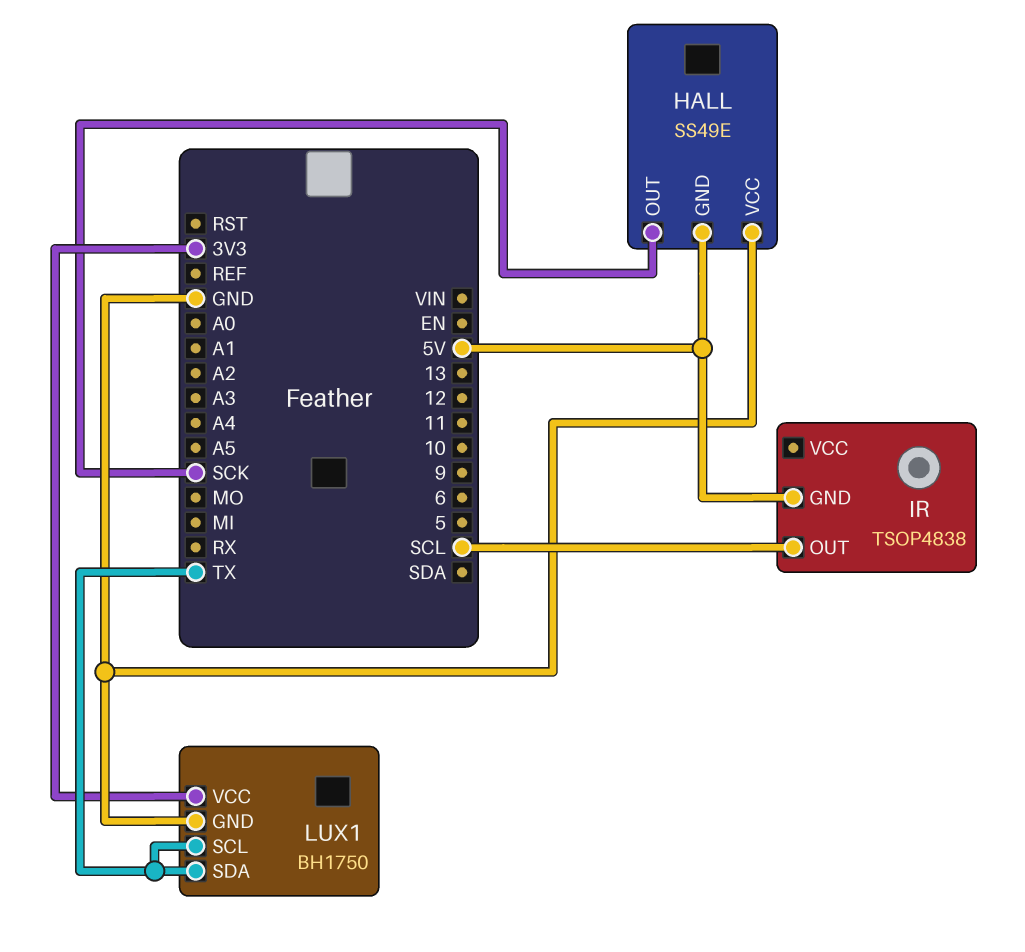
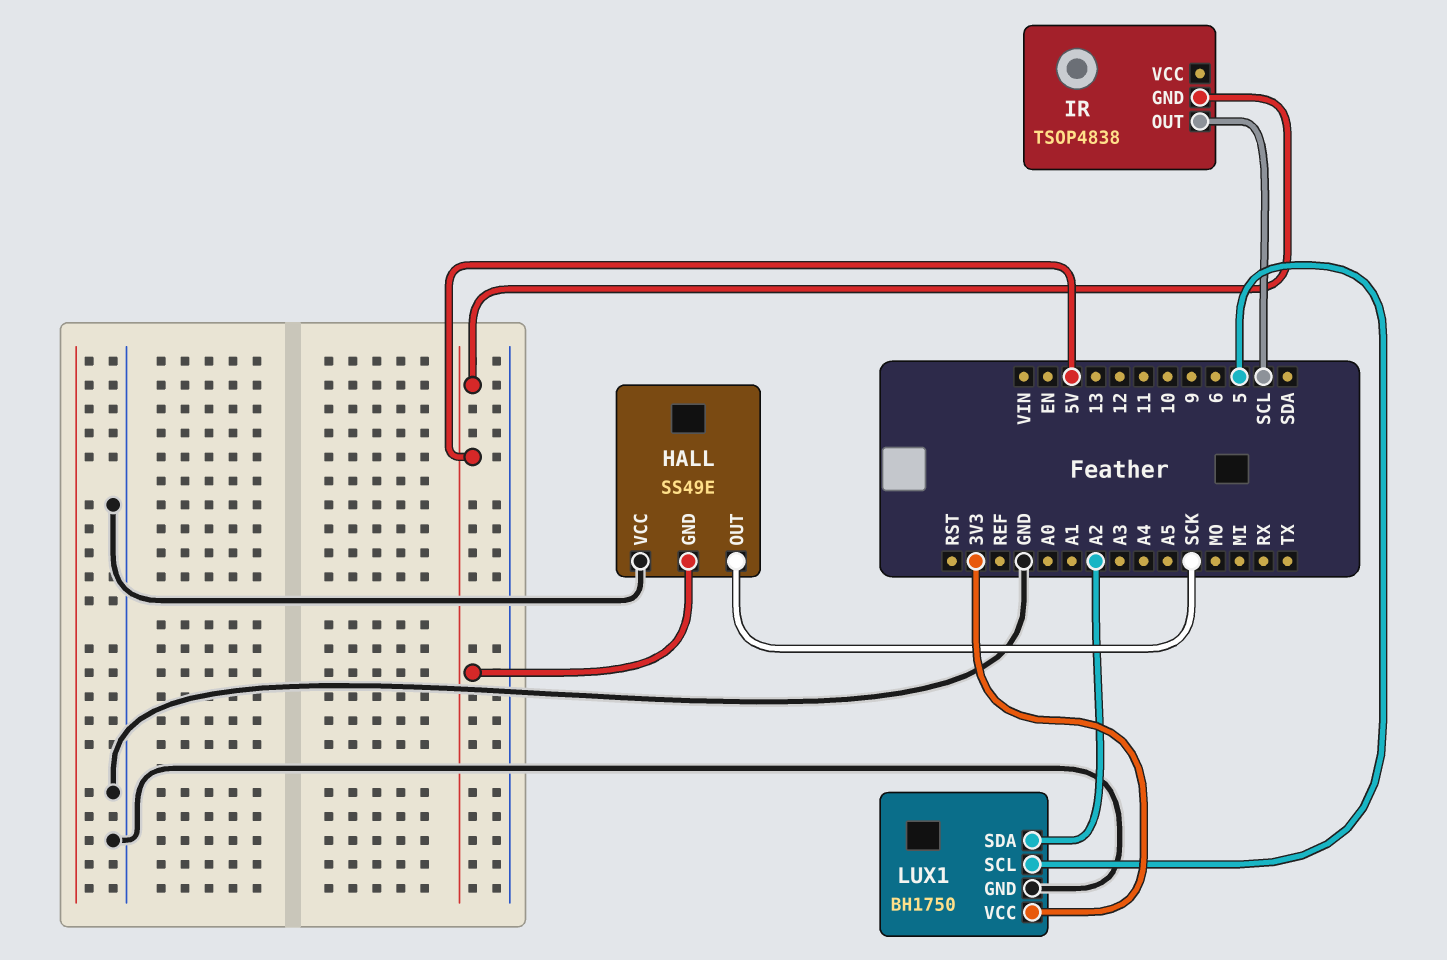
LUX1 pin SCL: TX -> 5
LUX1 pin SDA: TX -> A2

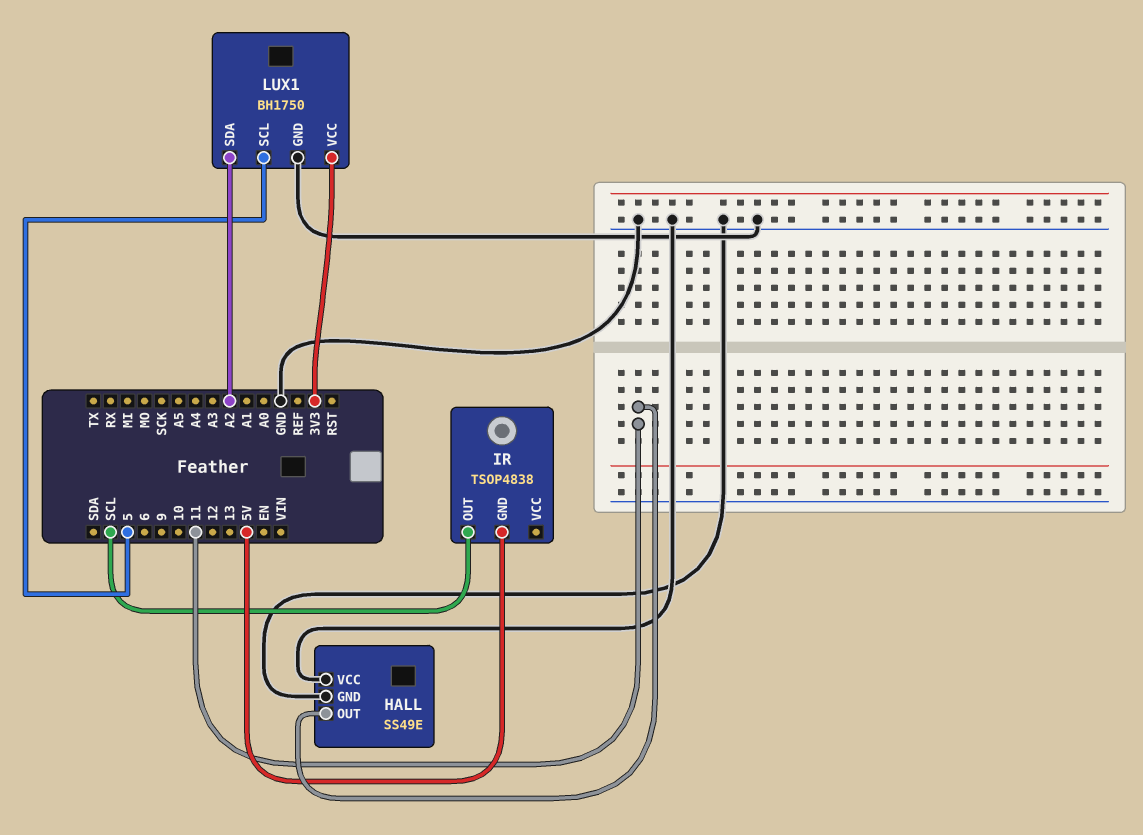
HALL pin GND: 5V -> GND
HALL pin OUT: SCK -> 11

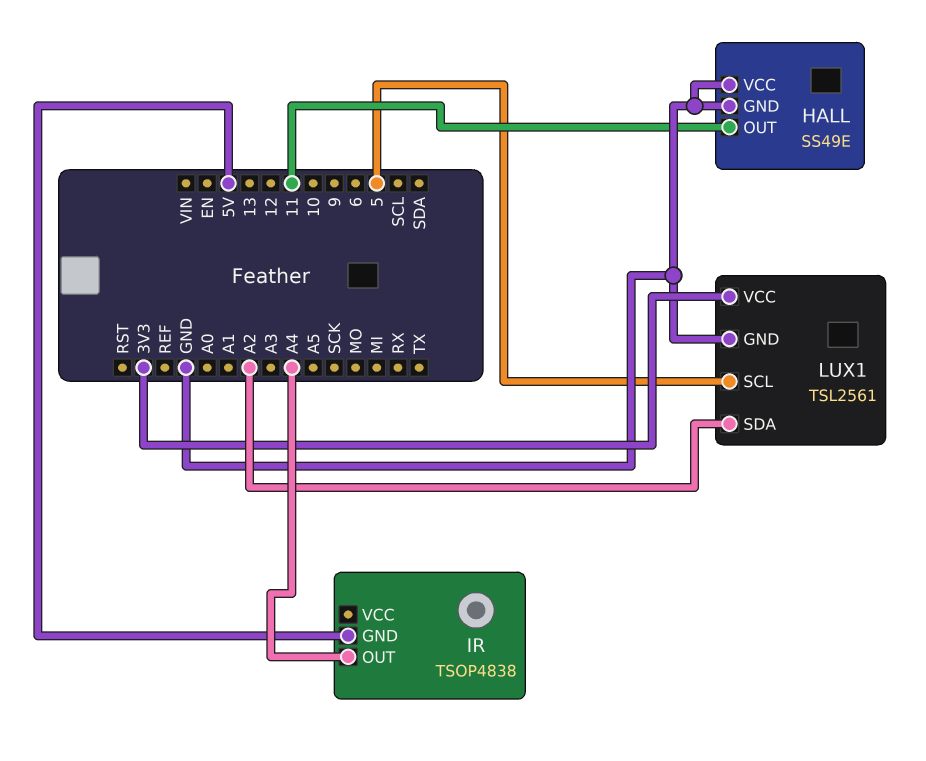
IR pin OUT: SCL -> A4
LUX1: BH1750 -> TSL2561

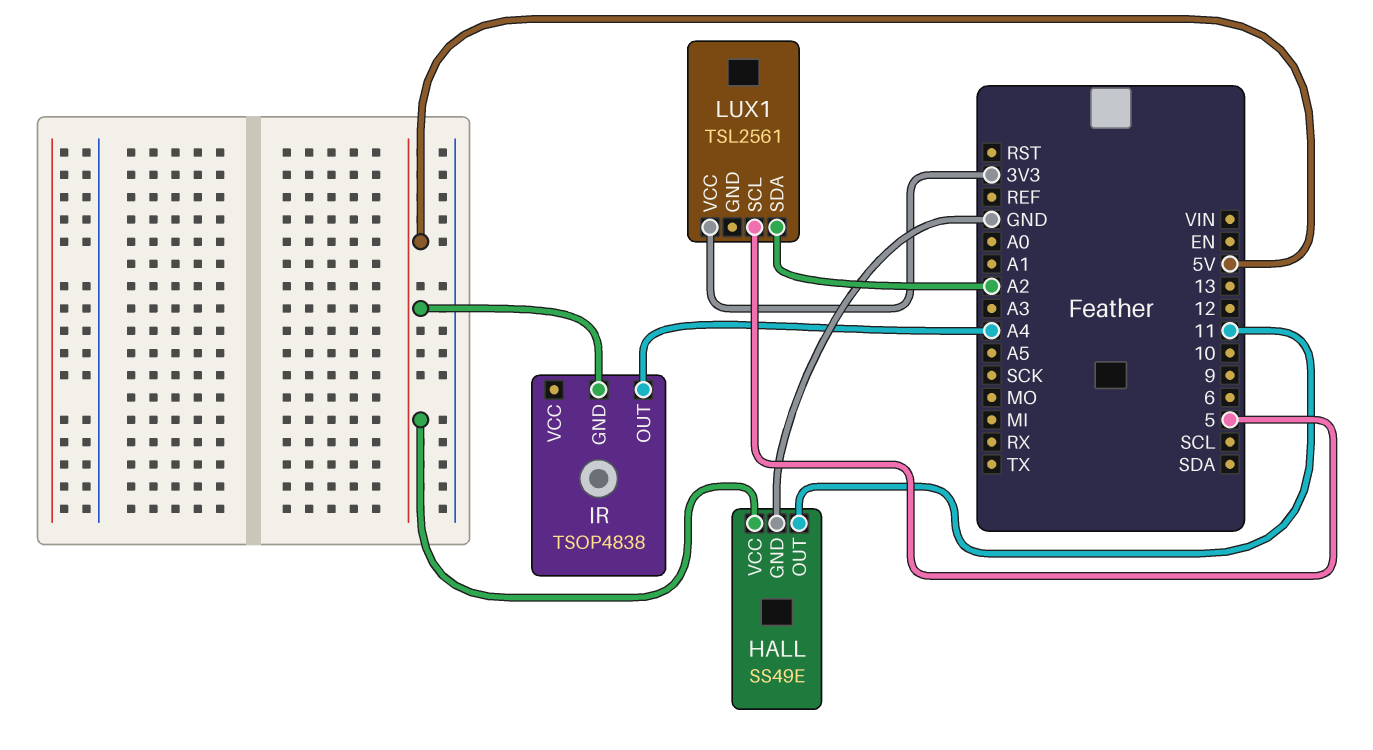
HALL pin VCC: GND -> 5V
LUX1 pin GND: GND -> none

